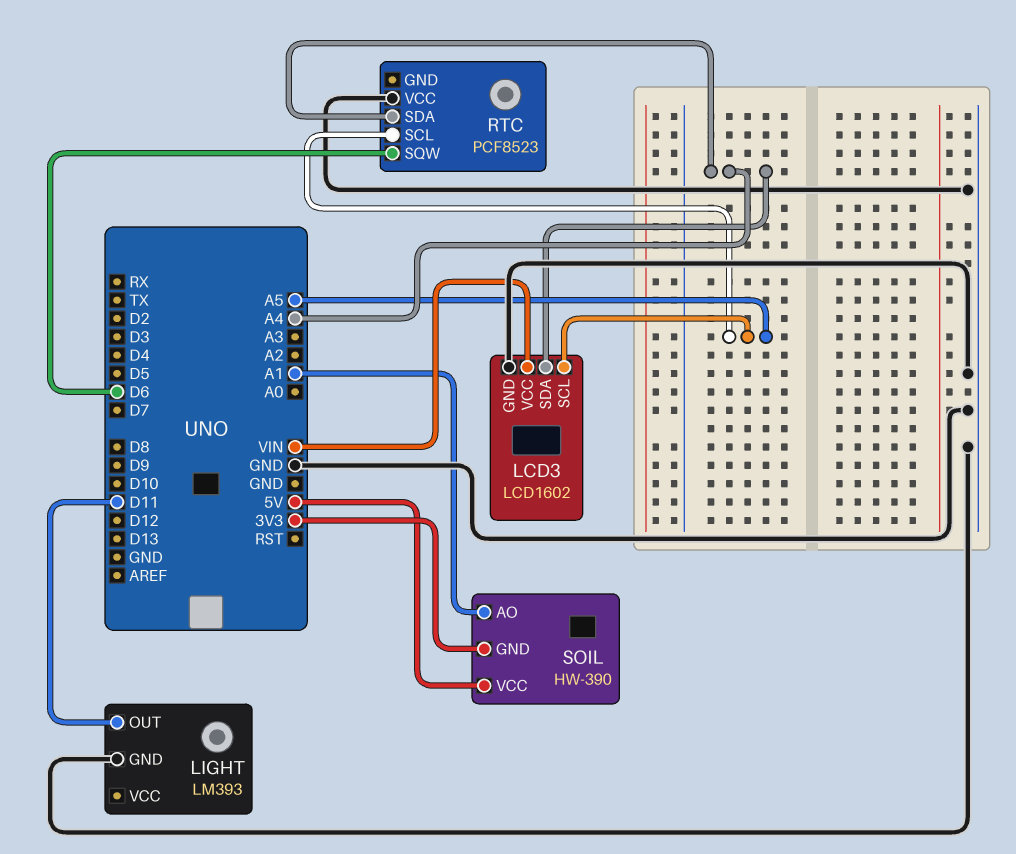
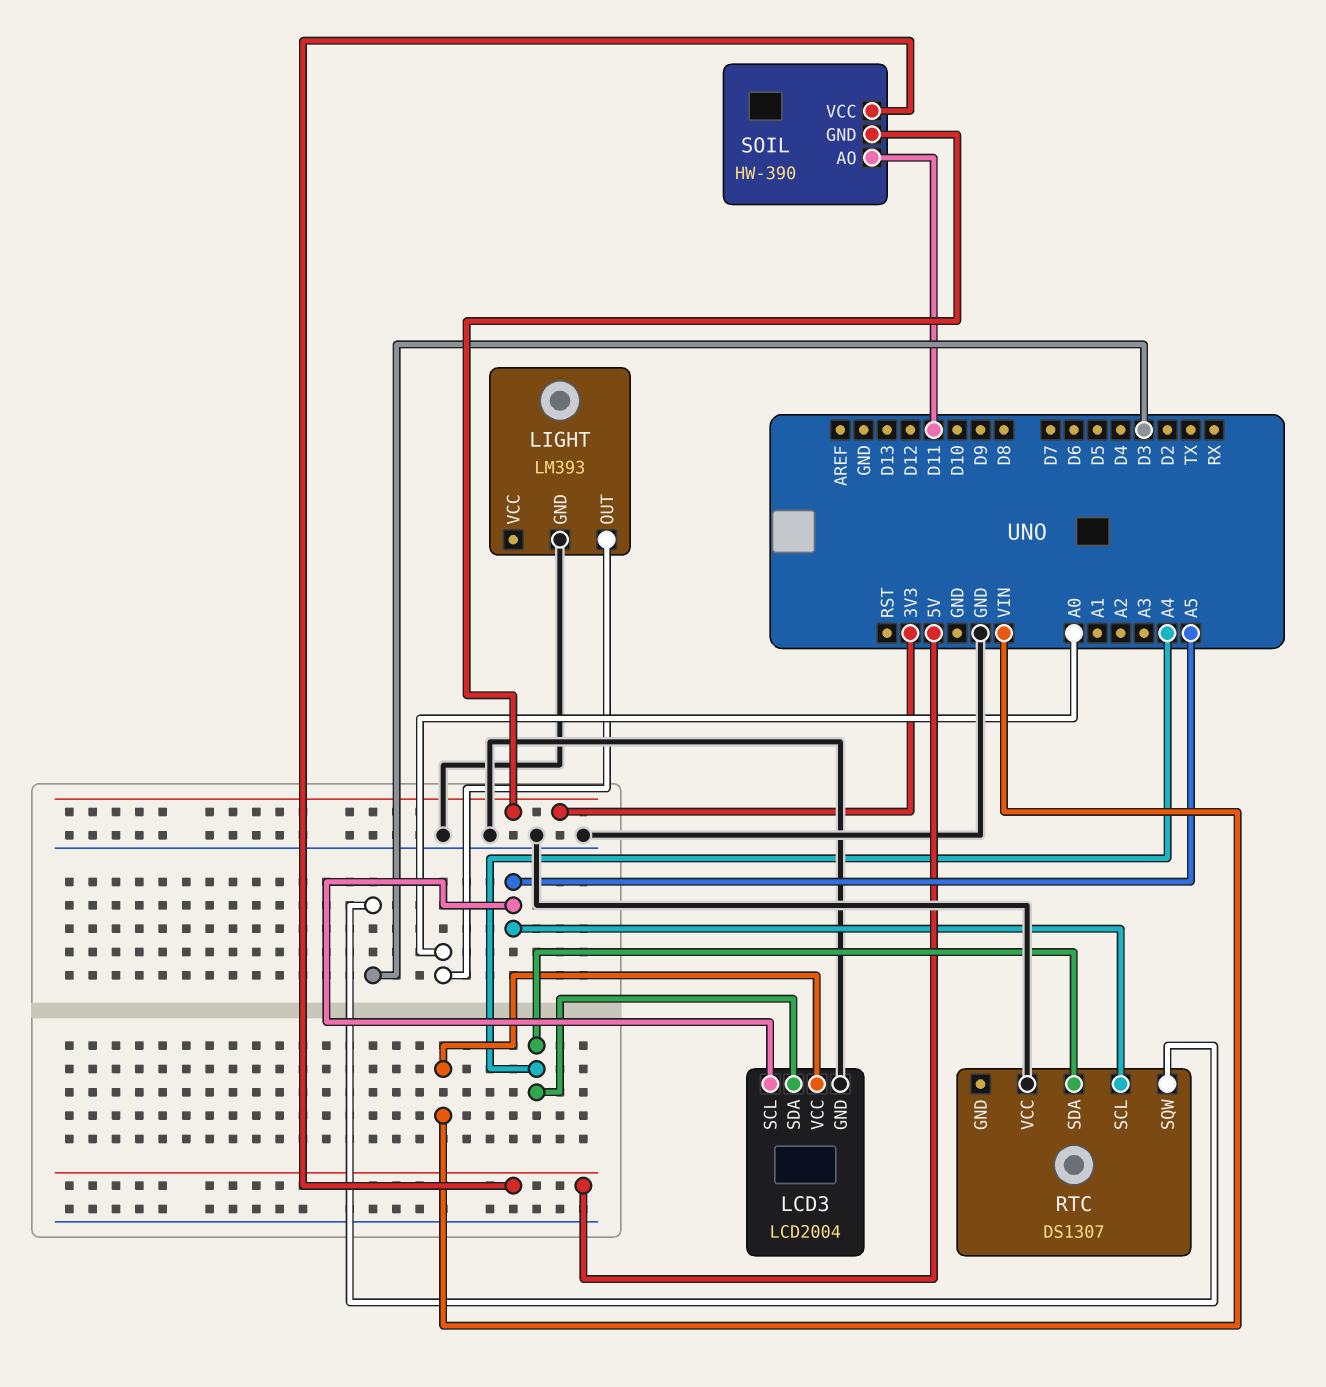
LCD3: LCD1602 -> LCD2004
LIGHT pin OUT: D11 -> A0
RTC: PCF8523 -> DS1307
RTC pin SQW: D6 -> D3
SOIL pin AO: A1 -> D11

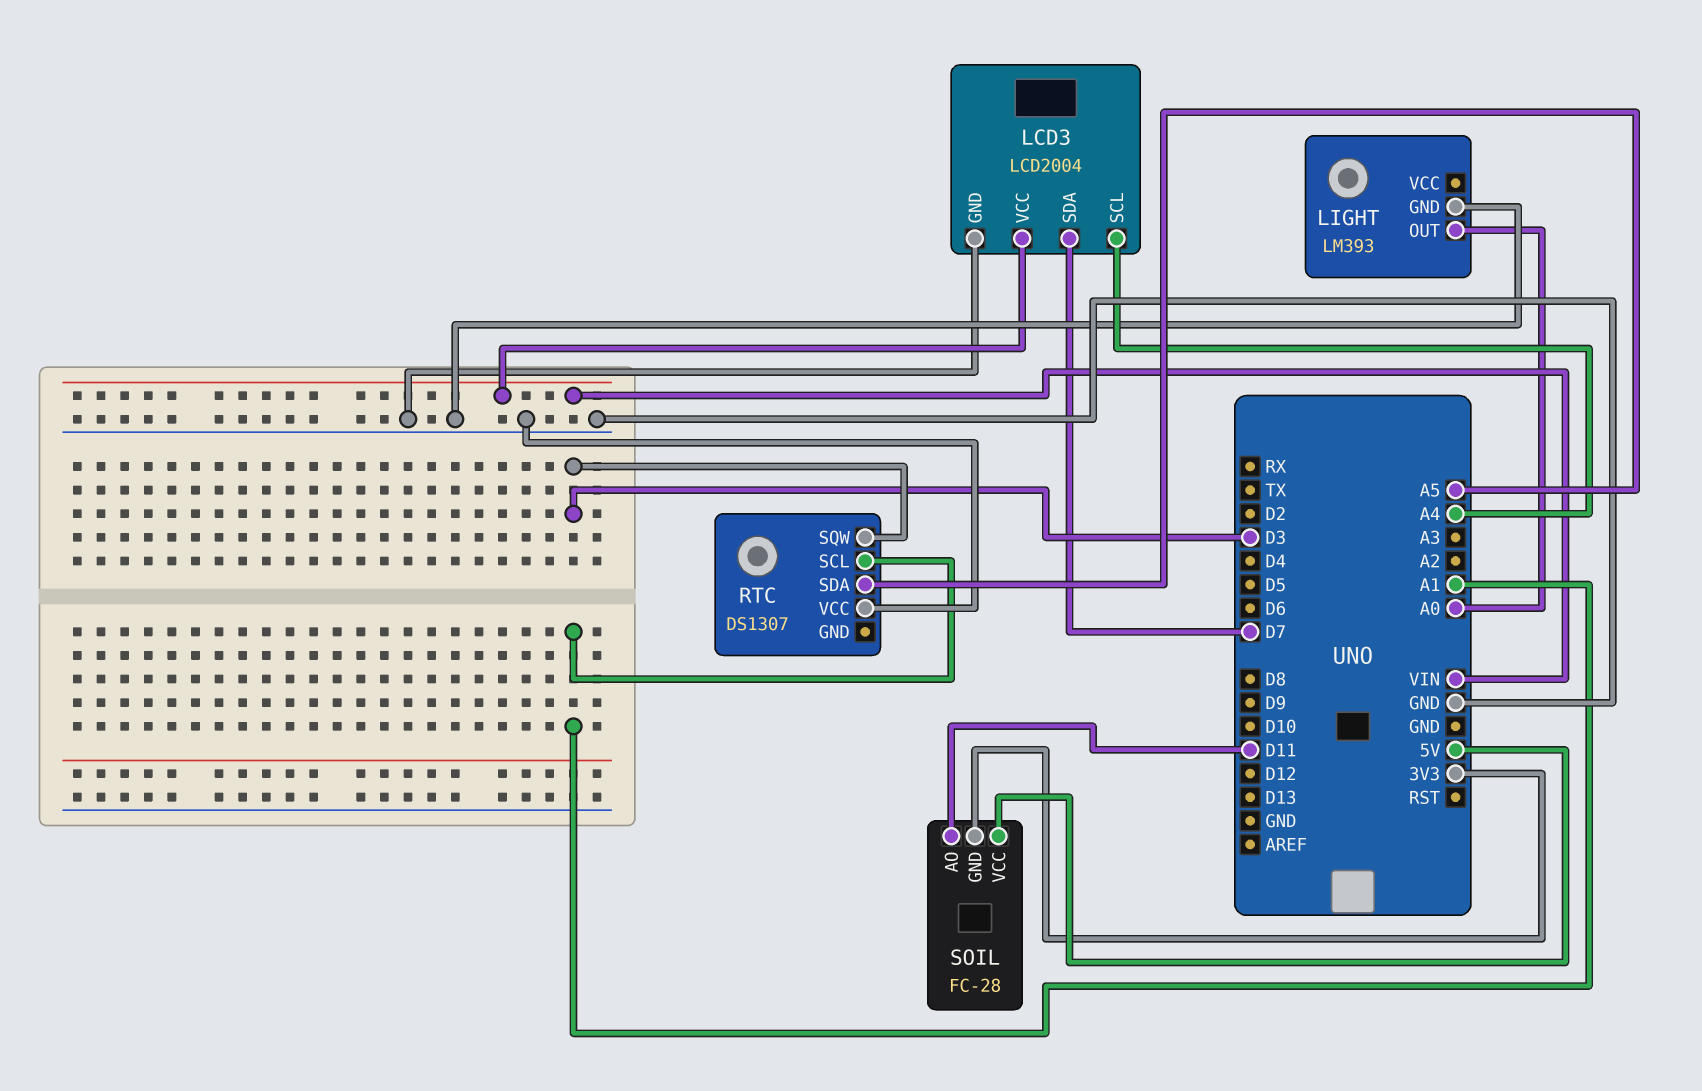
LCD3 pin SCL: A5 -> A4
LCD3 pin SDA: A4 -> D7
RTC pin SCL: A5 -> A1
RTC pin SDA: A4 -> A5
SOIL: HW-390 -> FC-28

